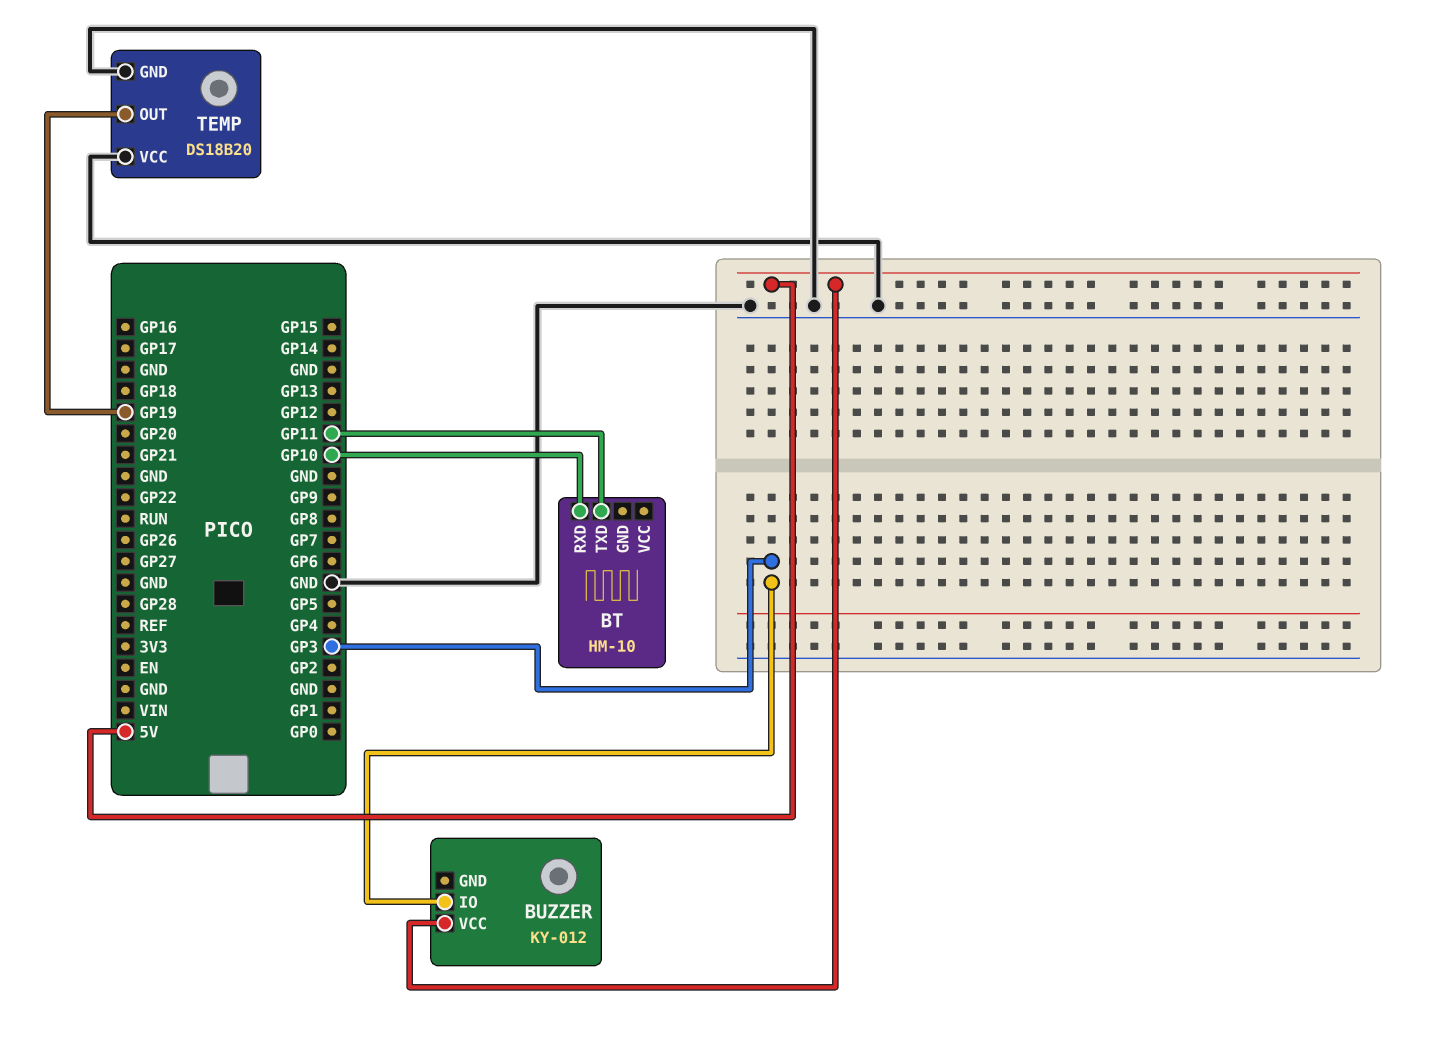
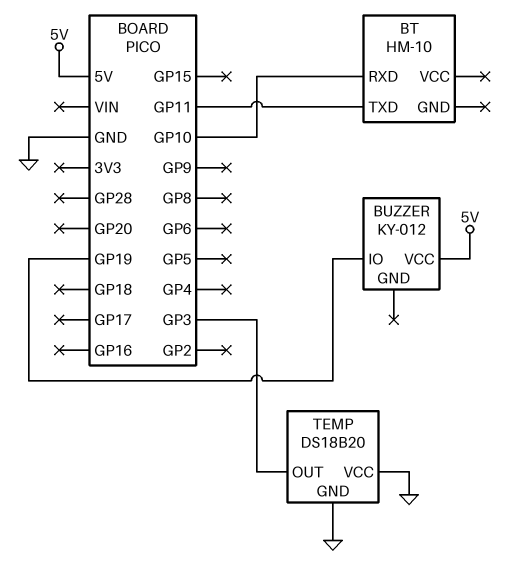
BUZZER pin IO: GP3 -> GP19
TEMP pin OUT: GP19 -> GP3

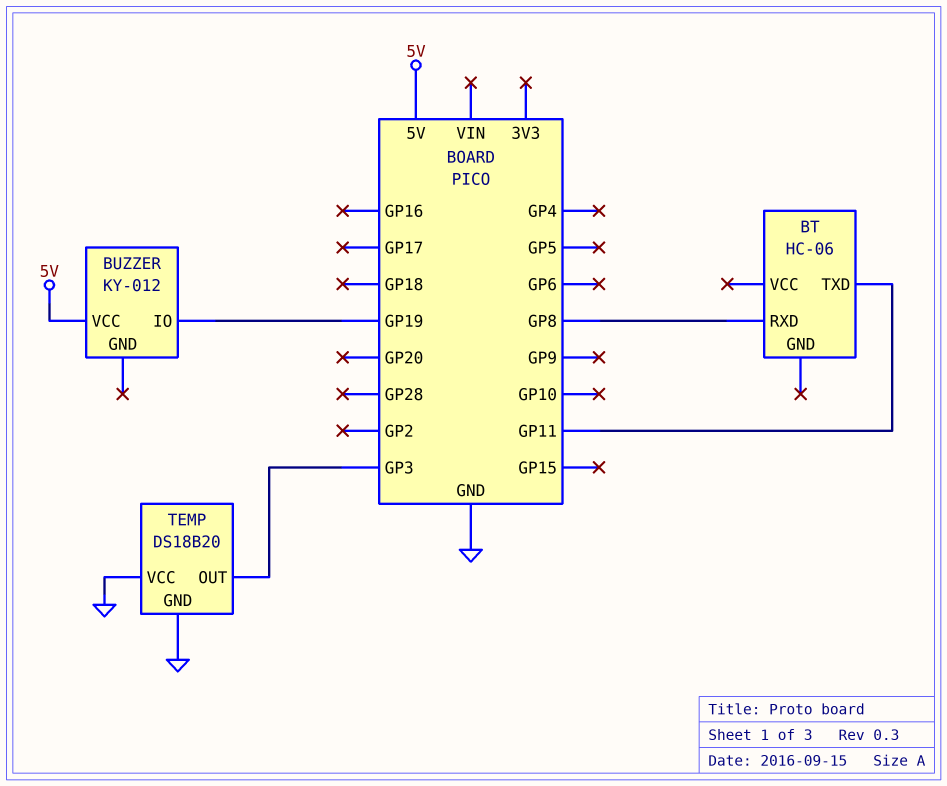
BT: HM-10 -> HC-06
BT pin RXD: GP10 -> GP8

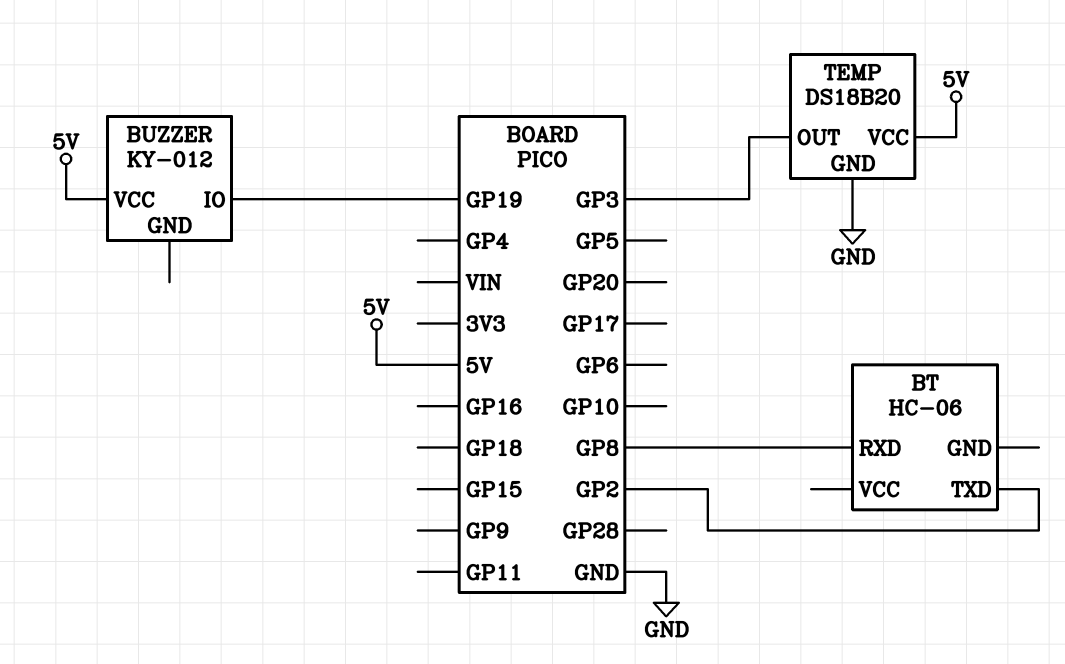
BT pin TXD: GP11 -> GP2
TEMP pin VCC: GND -> 5V

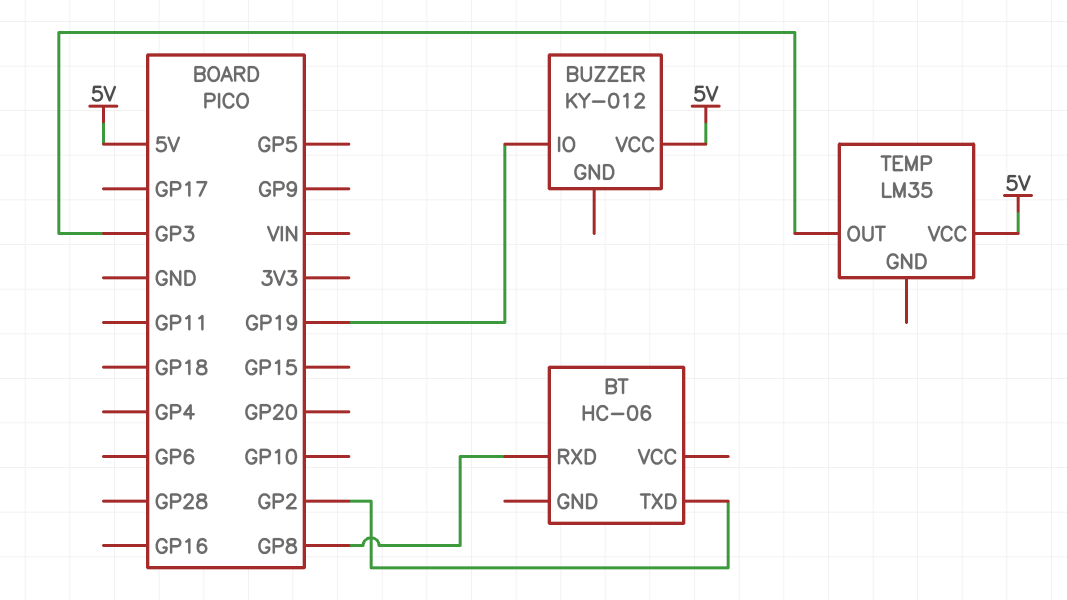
TEMP: DS18B20 -> LM35
TEMP pin GND: GND -> none

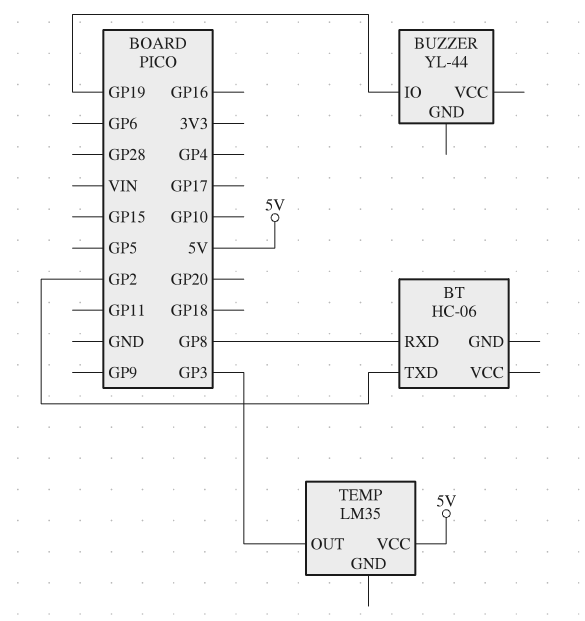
BUZZER: KY-012 -> YL-44
BUZZER pin VCC: 5V -> none

